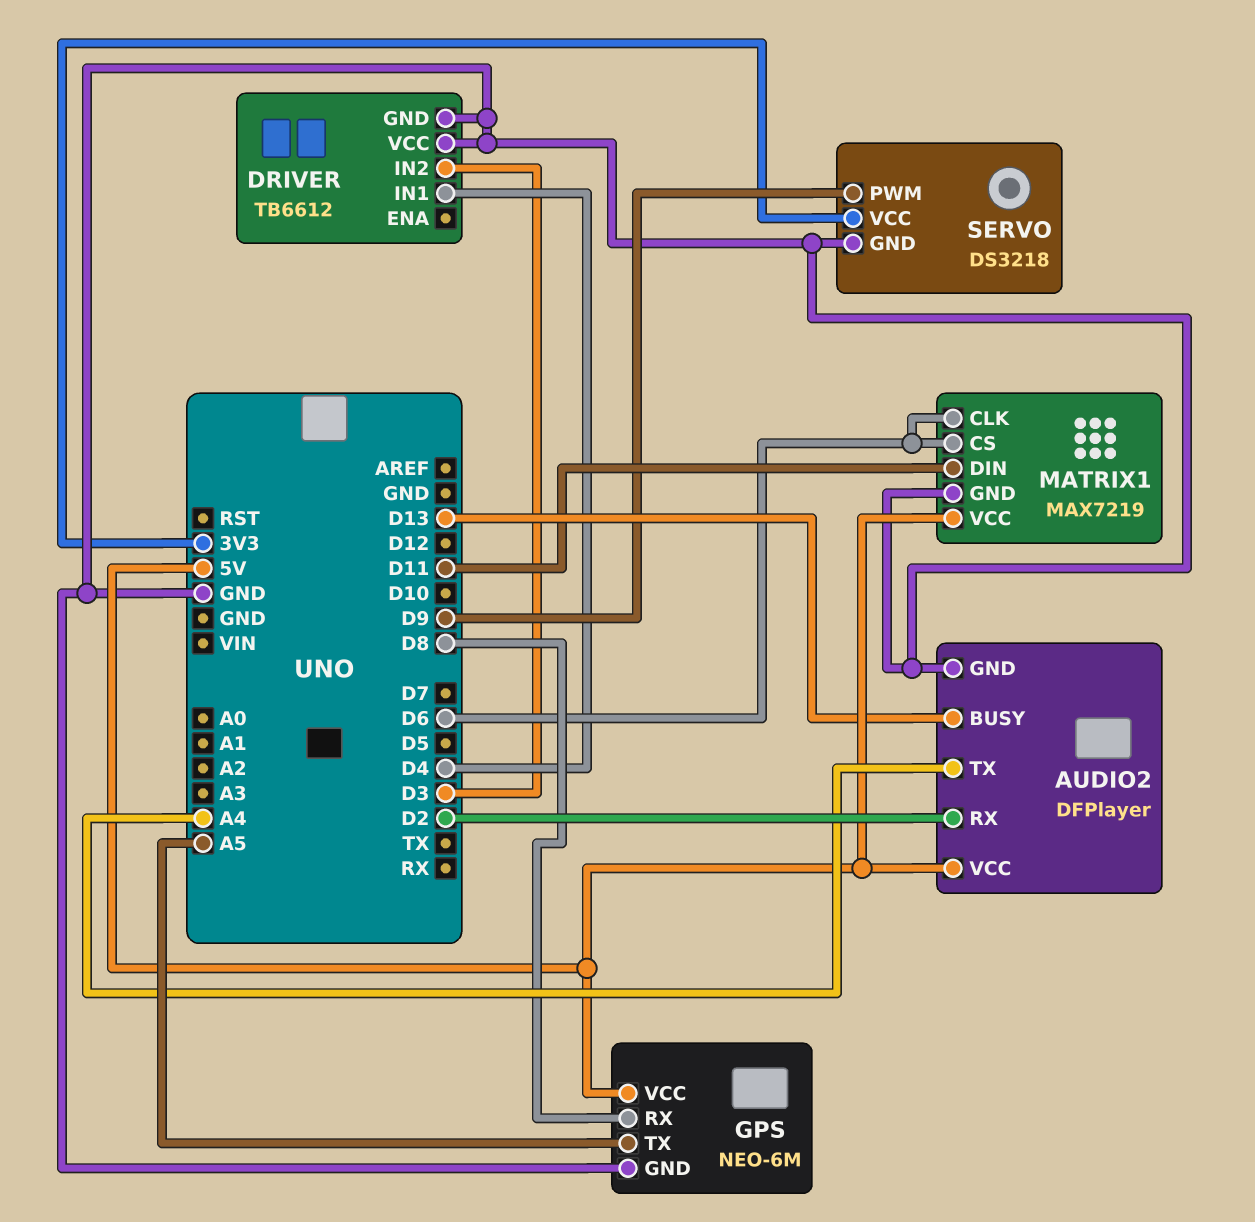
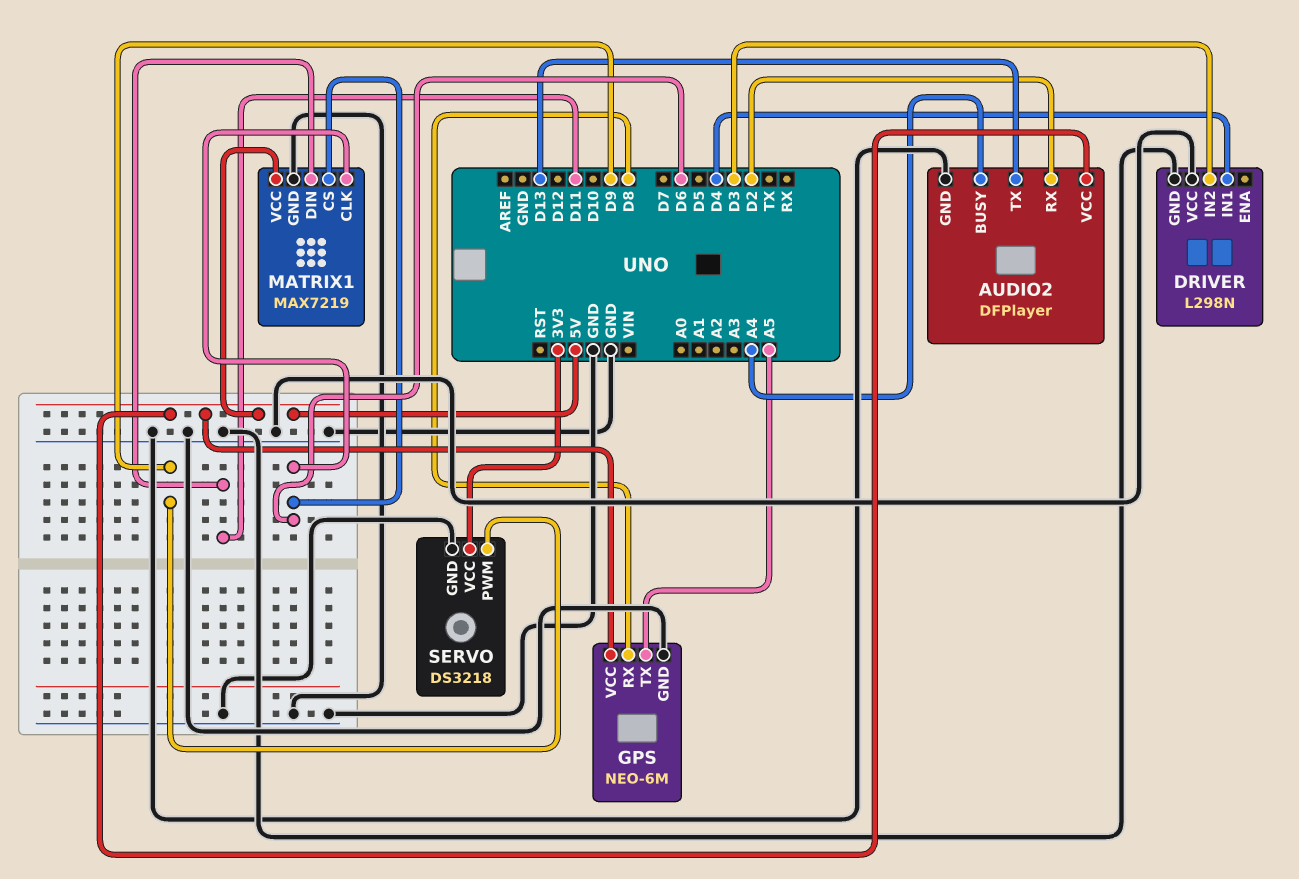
AUDIO2 pin BUSY: D13 -> A4
AUDIO2 pin TX: A4 -> D13
DRIVER: TB6612 -> L298N

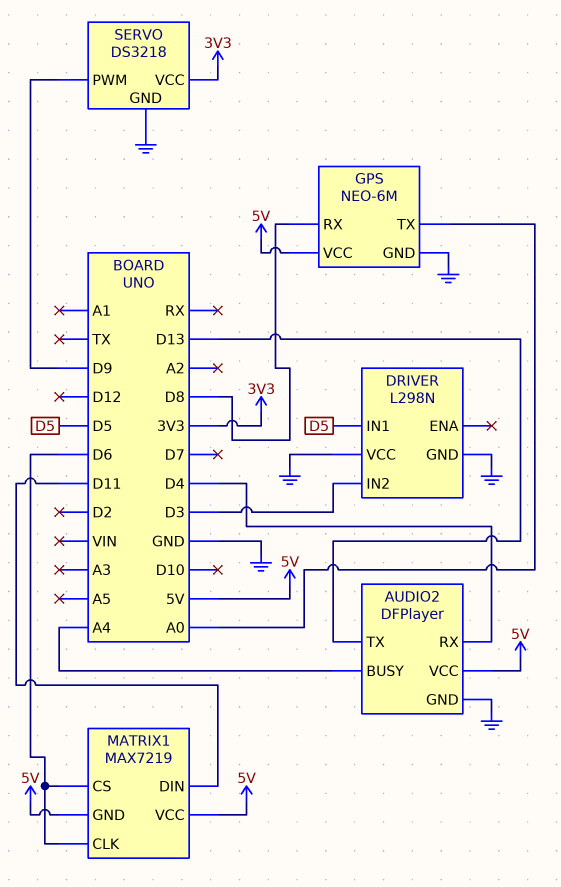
AUDIO2 pin RX: D2 -> D4
DRIVER pin IN1: D4 -> D5
GPS pin TX: A5 -> A0
MATRIX1 pin GND: GND -> 5V

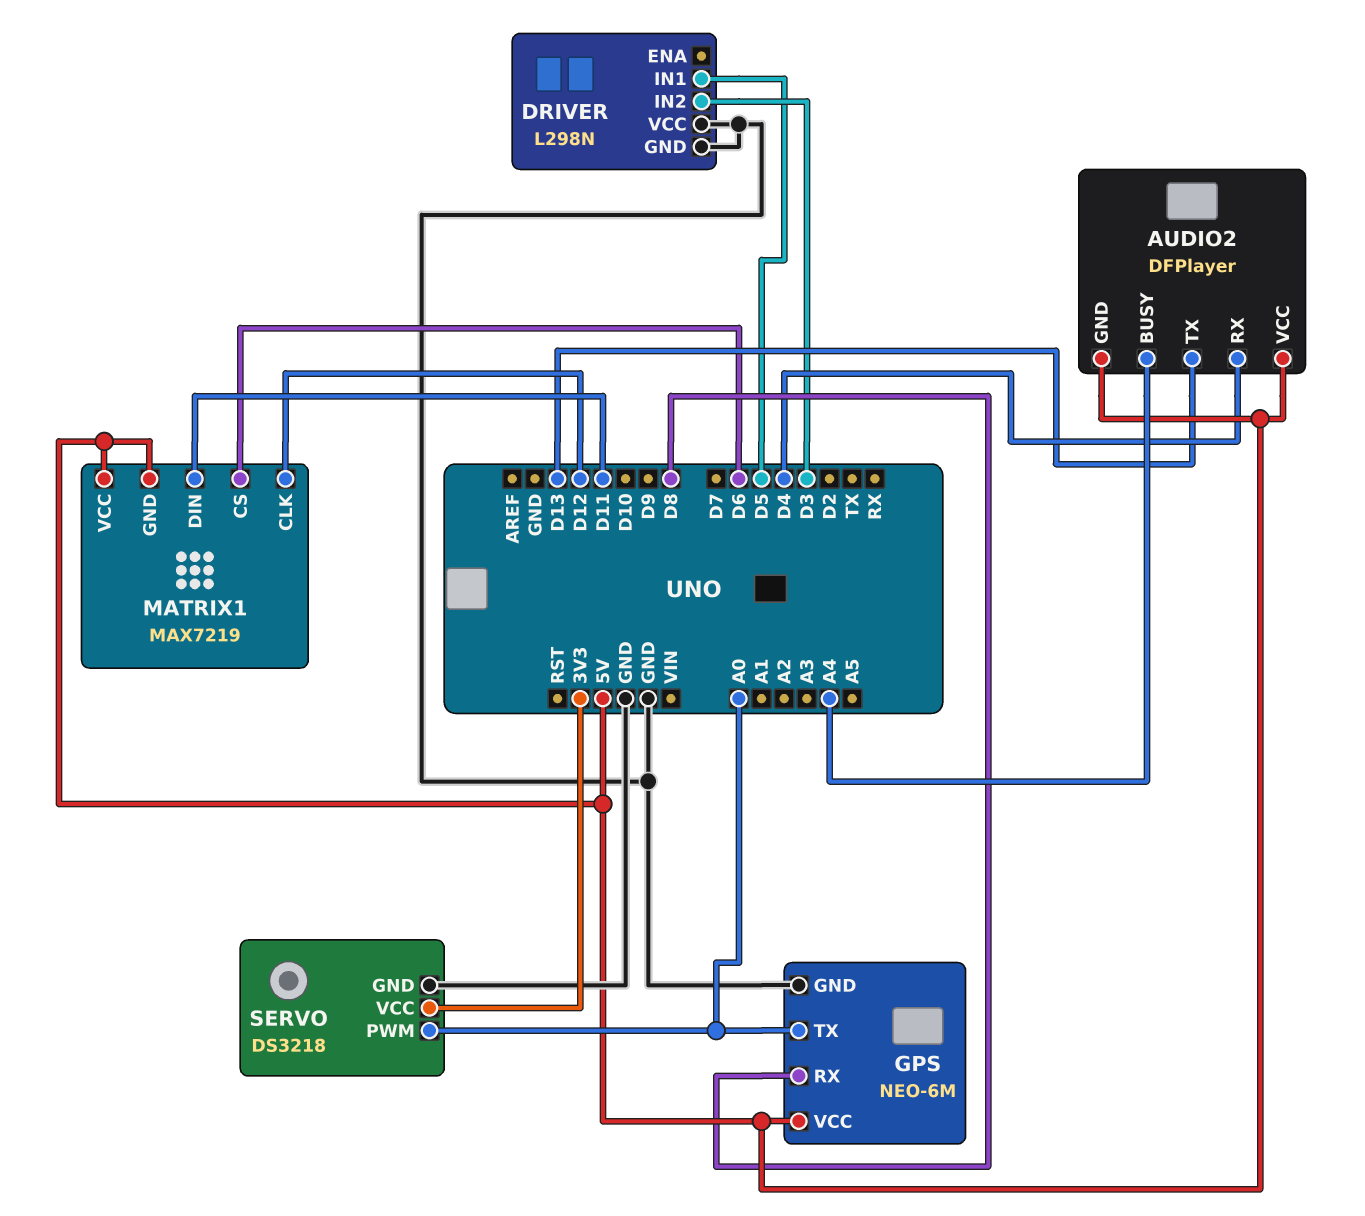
AUDIO2 pin GND: GND -> 5V
MATRIX1 pin CLK: D6 -> D12
SERVO pin PWM: D9 -> A0

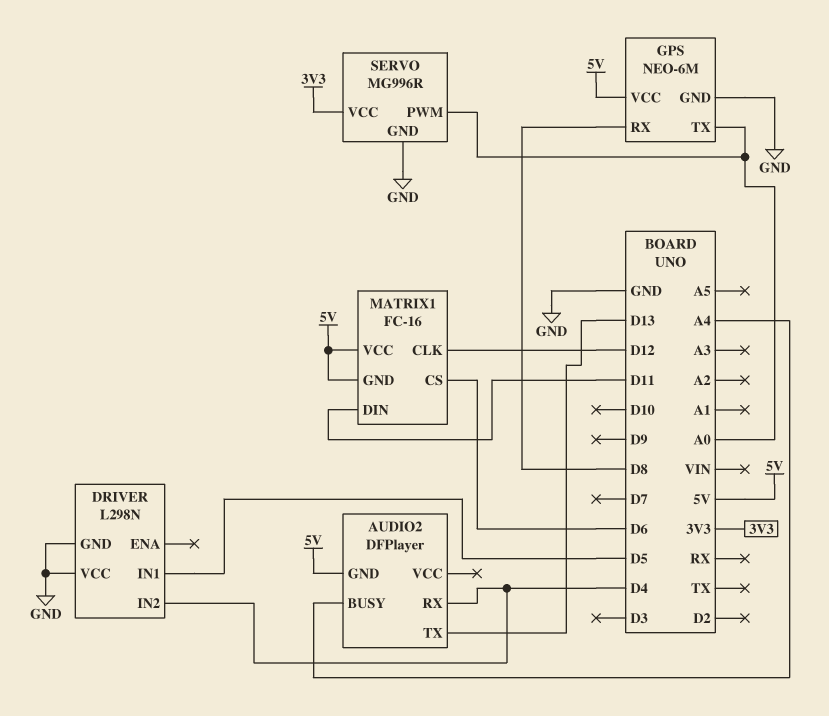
AUDIO2 pin VCC: 5V -> none
DRIVER pin IN2: D3 -> D4
MATRIX1: MAX7219 -> FC-16
SERVO: DS3218 -> MG996R

